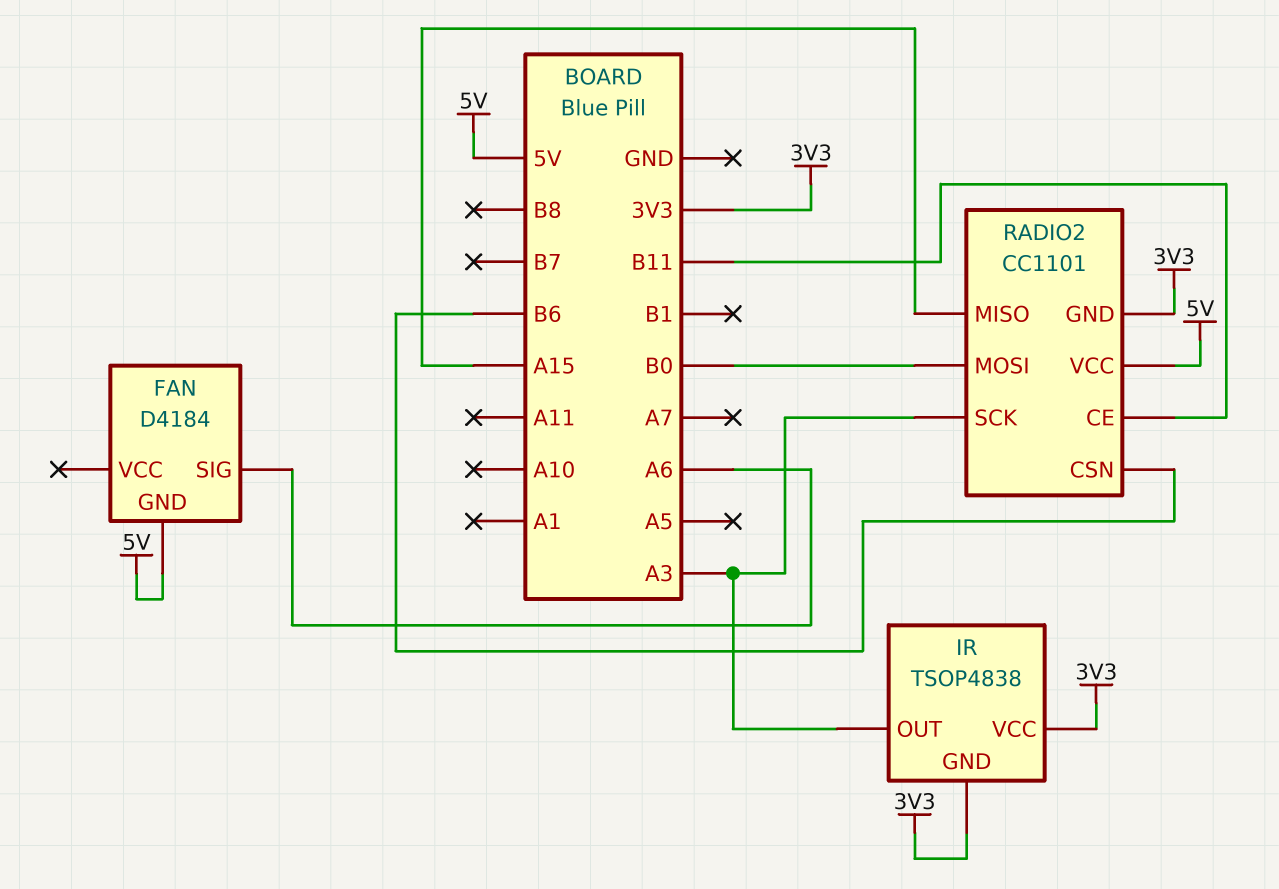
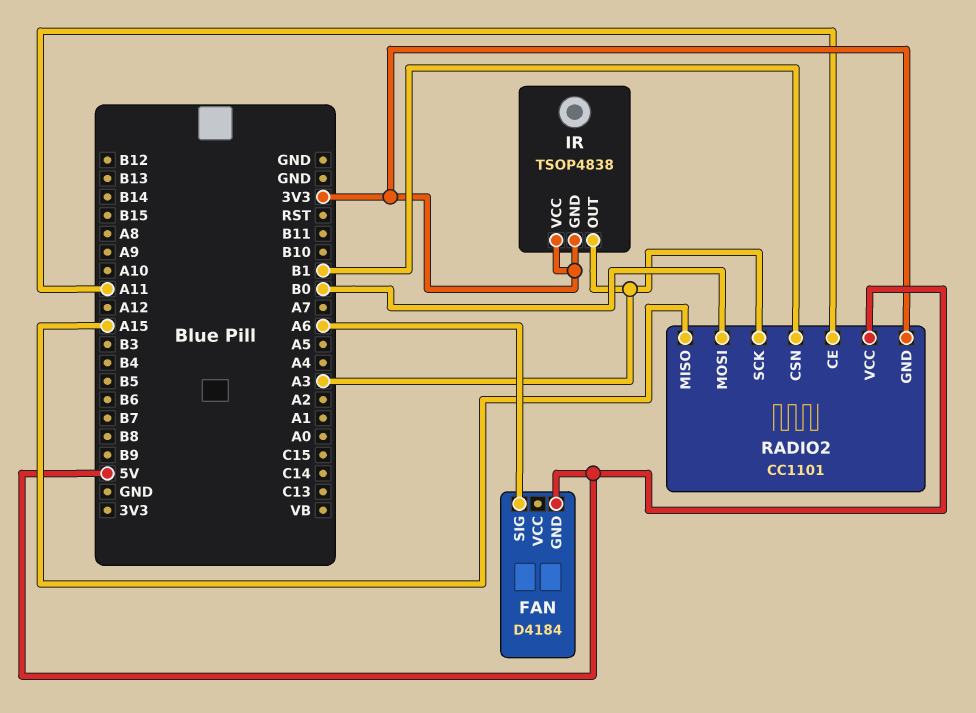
RADIO2 pin CE: B11 -> A11
RADIO2 pin CSN: B6 -> B1

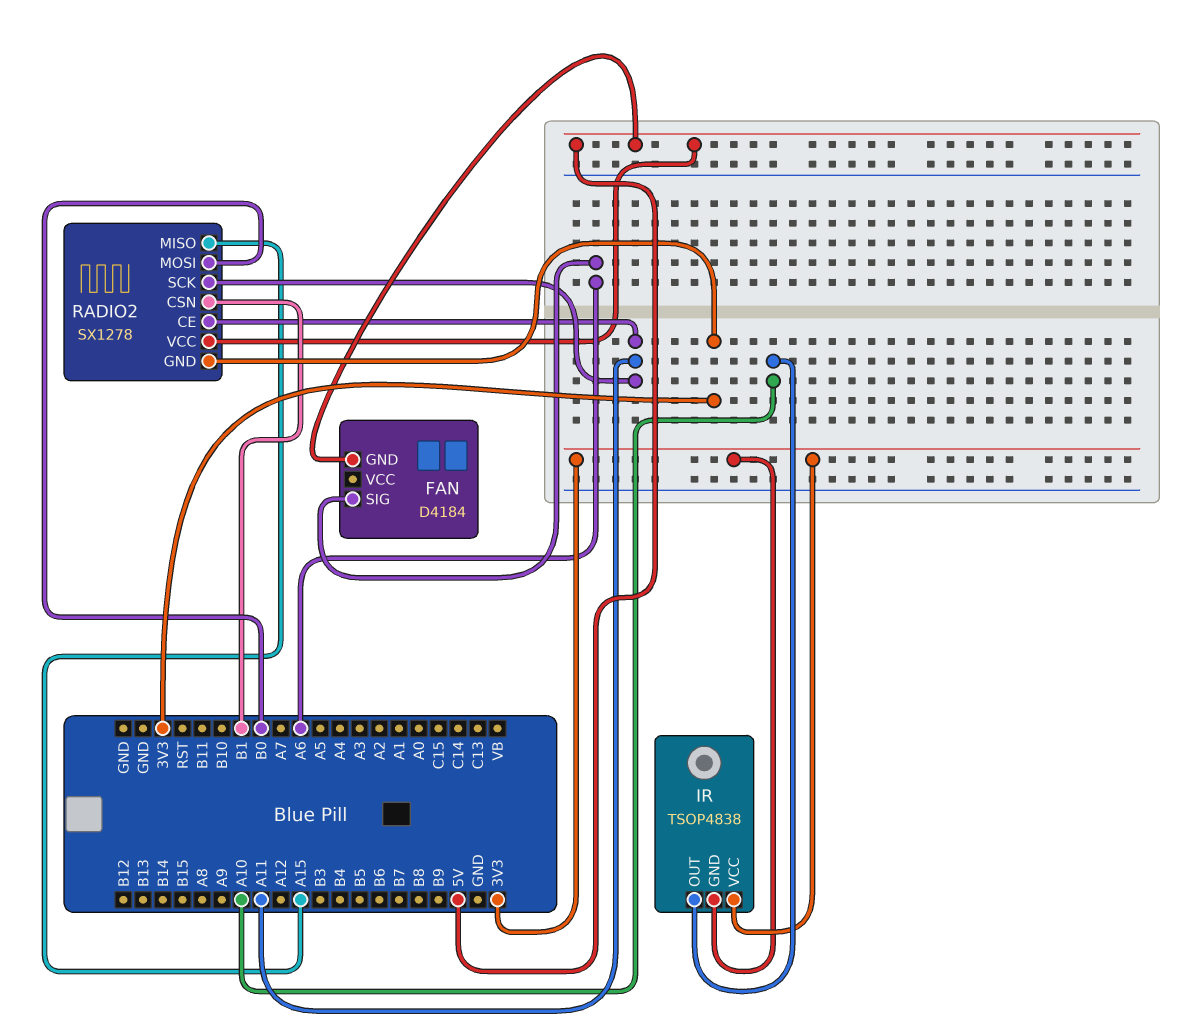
IR pin OUT: A3 -> A10
RADIO2: CC1101 -> SX1278
RADIO2 pin SCK: A3 -> A11

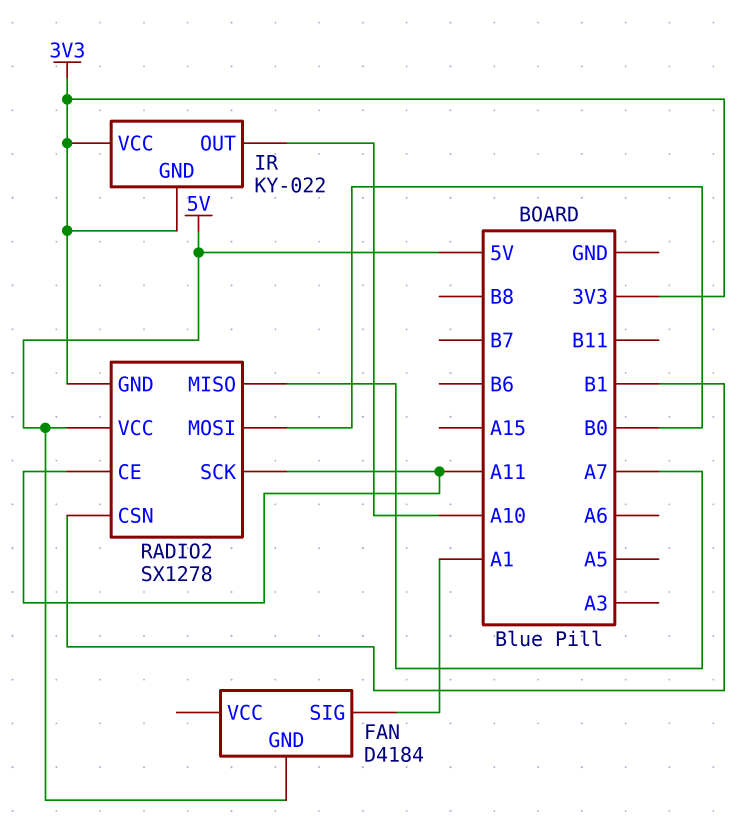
FAN pin SIG: A6 -> A1
IR: TSOP4838 -> KY-022
RADIO2 pin MISO: A15 -> A7

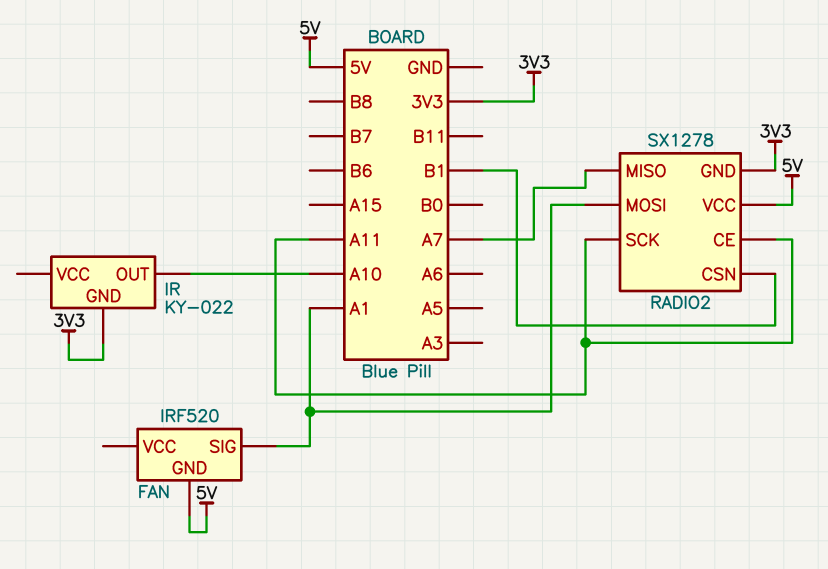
FAN: D4184 -> IRF520
IR pin VCC: 3V3 -> none
RADIO2 pin MOSI: B0 -> A1

